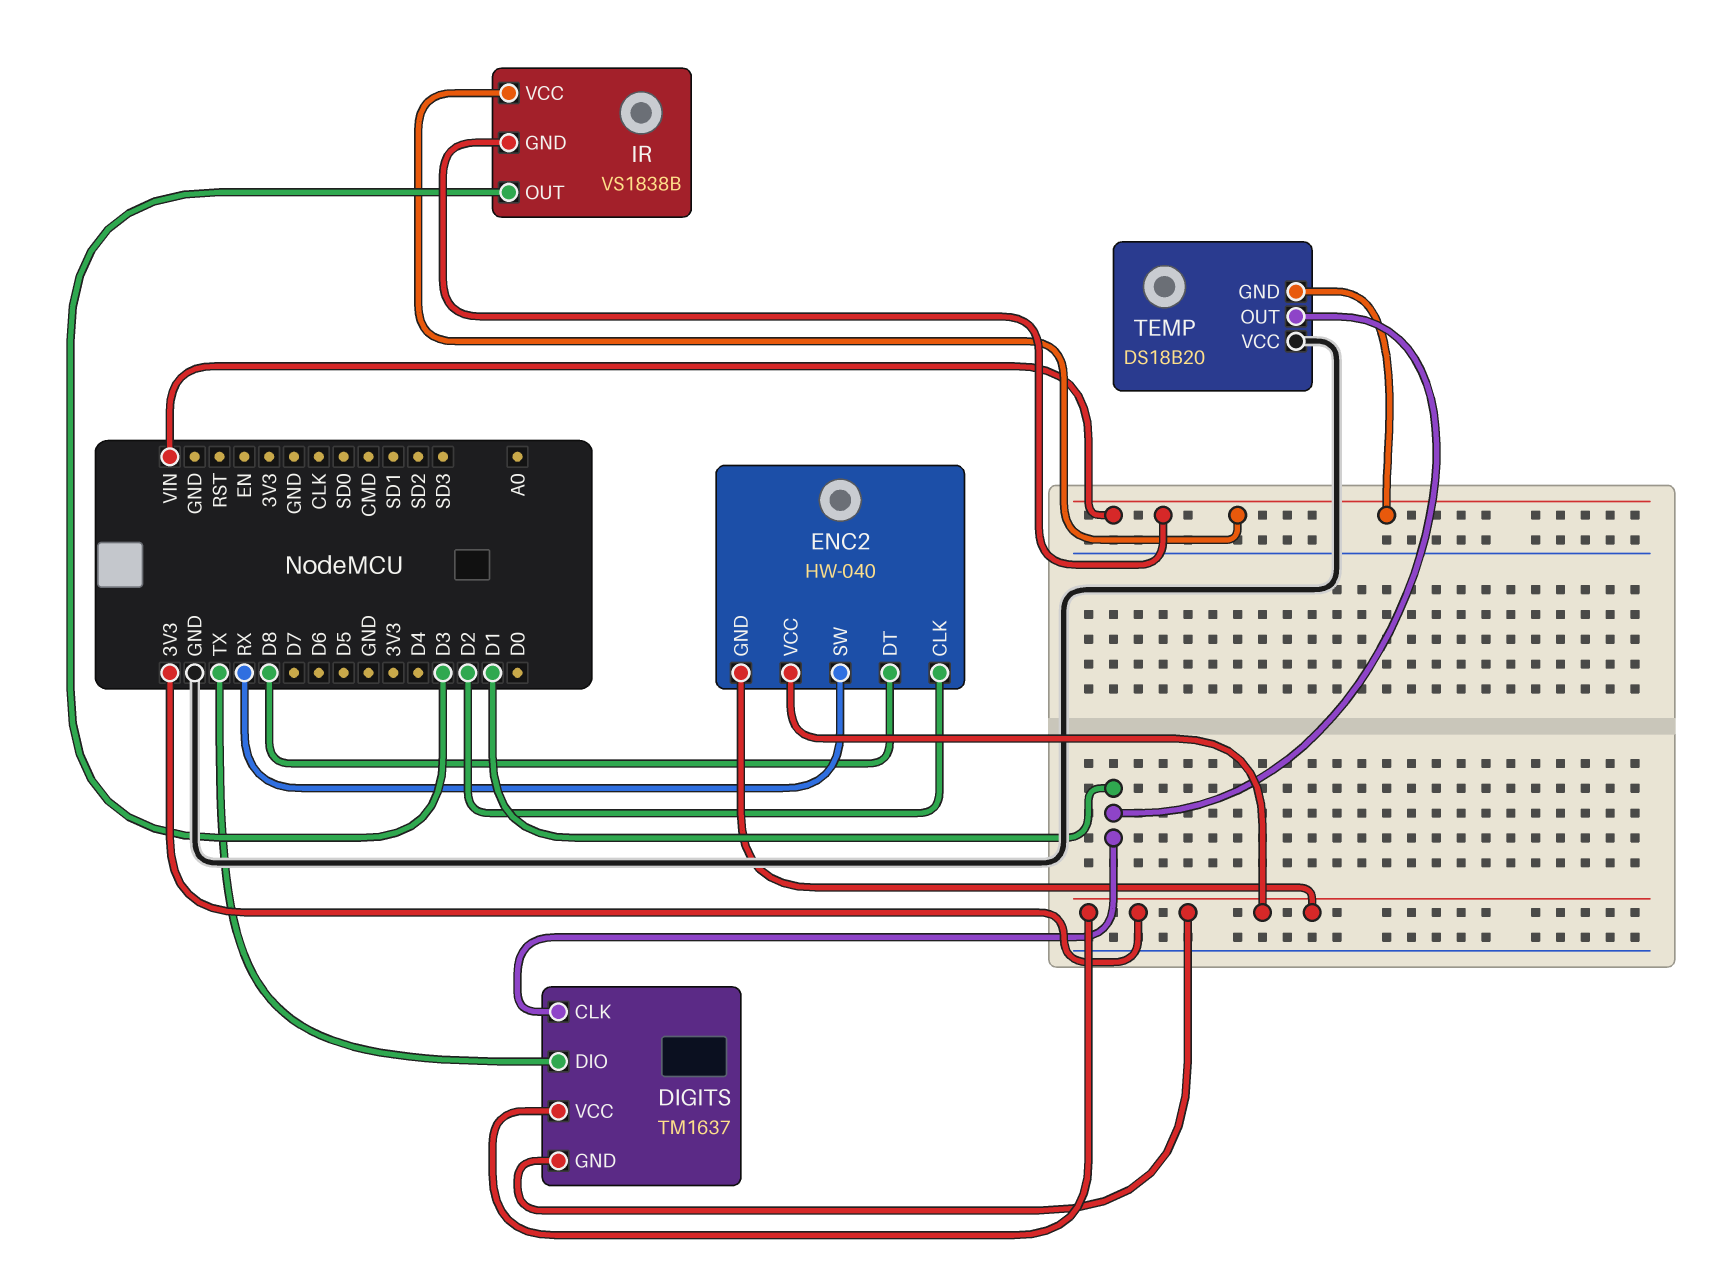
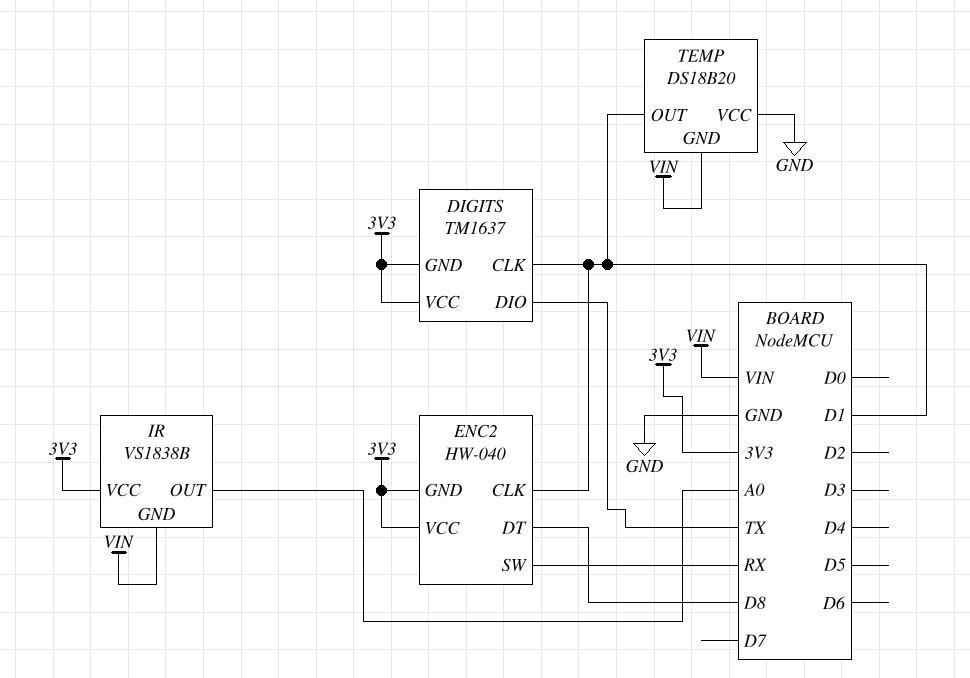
ENC2 pin CLK: D2 -> D1
IR pin OUT: D3 -> A0
IR pin VCC: VIN -> 3V3

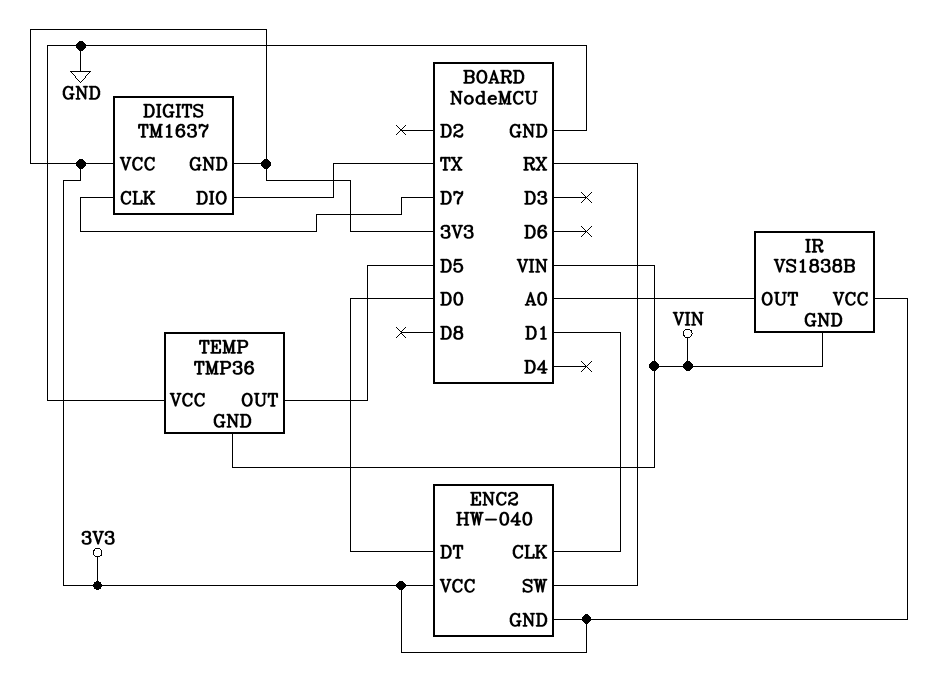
DIGITS pin CLK: D1 -> D7
ENC2 pin DT: D8 -> D0
TEMP: DS18B20 -> TMP36
TEMP pin OUT: D1 -> D5

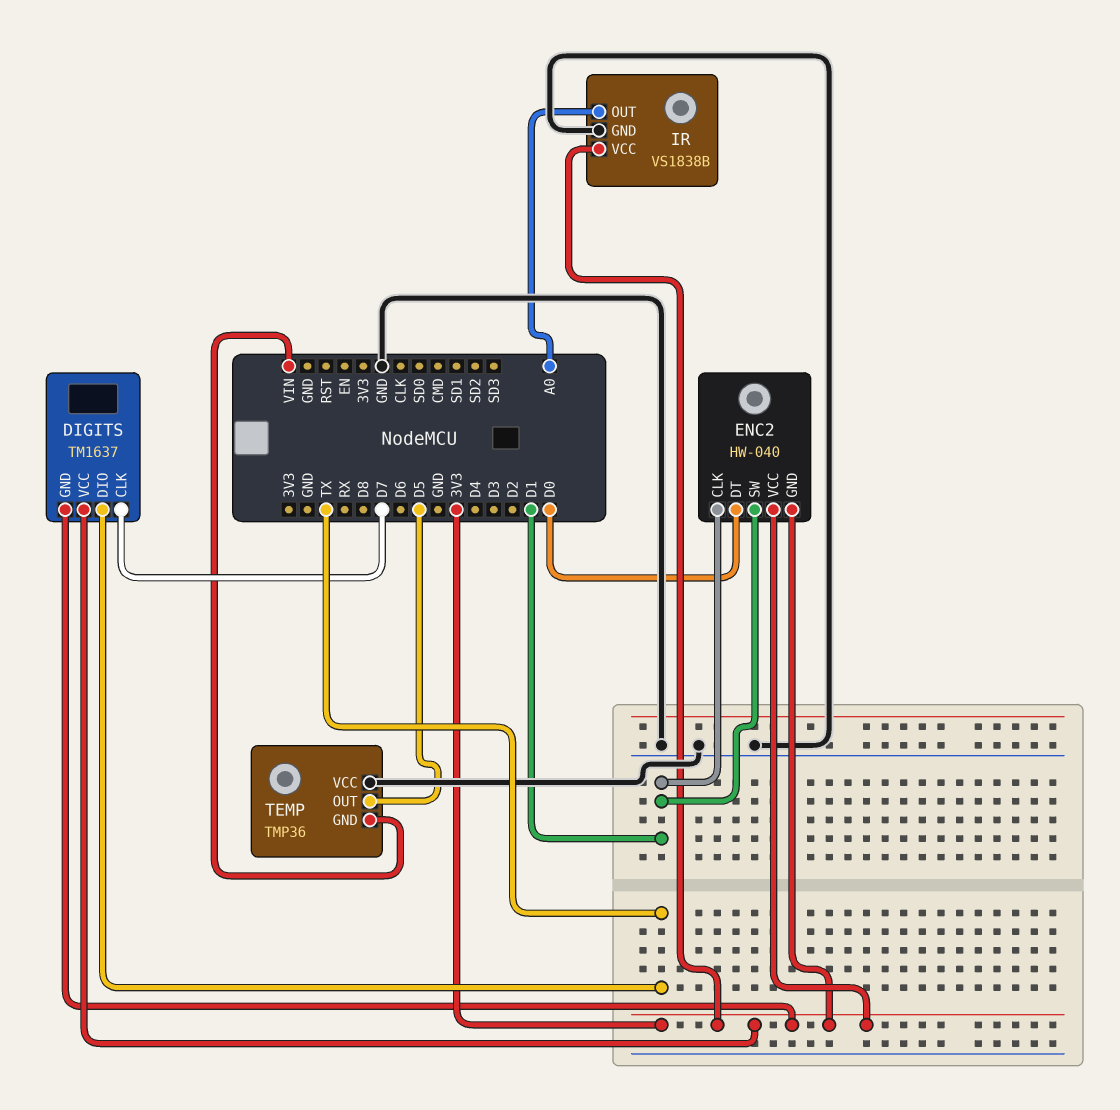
ENC2 pin SW: RX -> D1
IR pin GND: VIN -> GND

